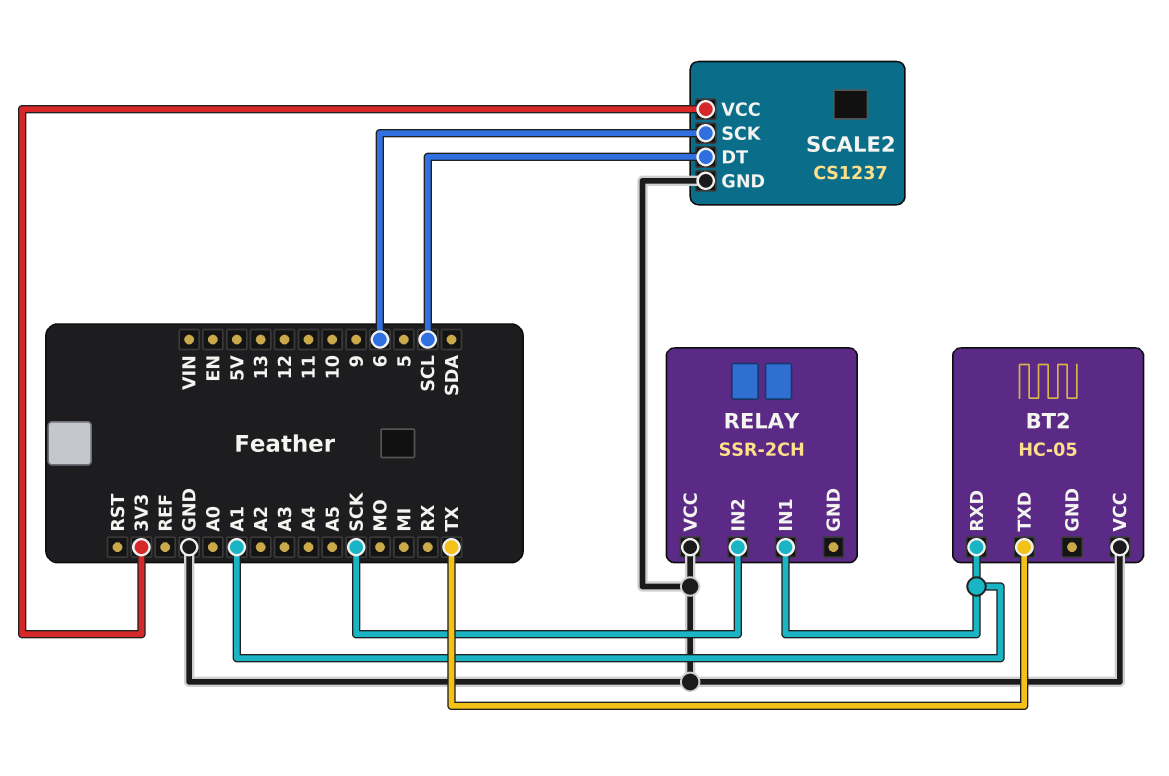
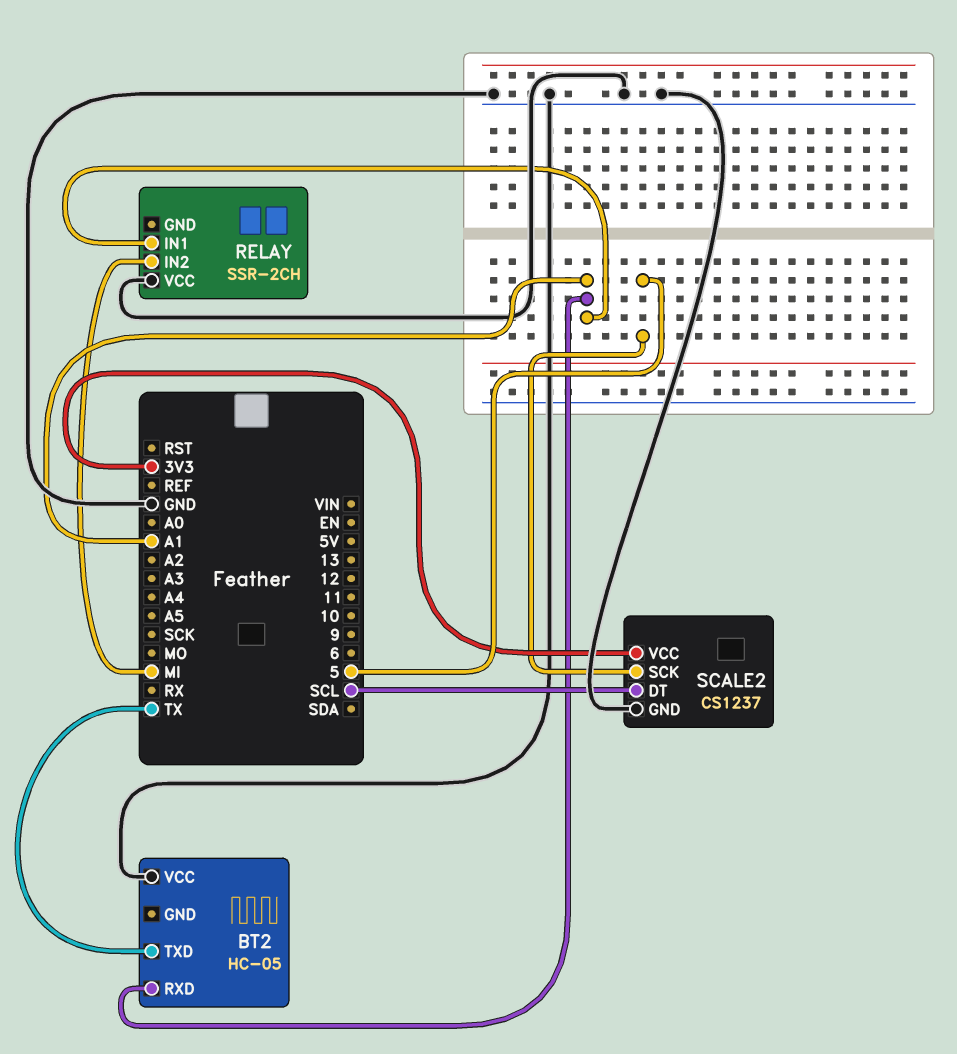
RELAY pin IN2: SCK -> MI
SCALE2 pin SCK: 6 -> 5

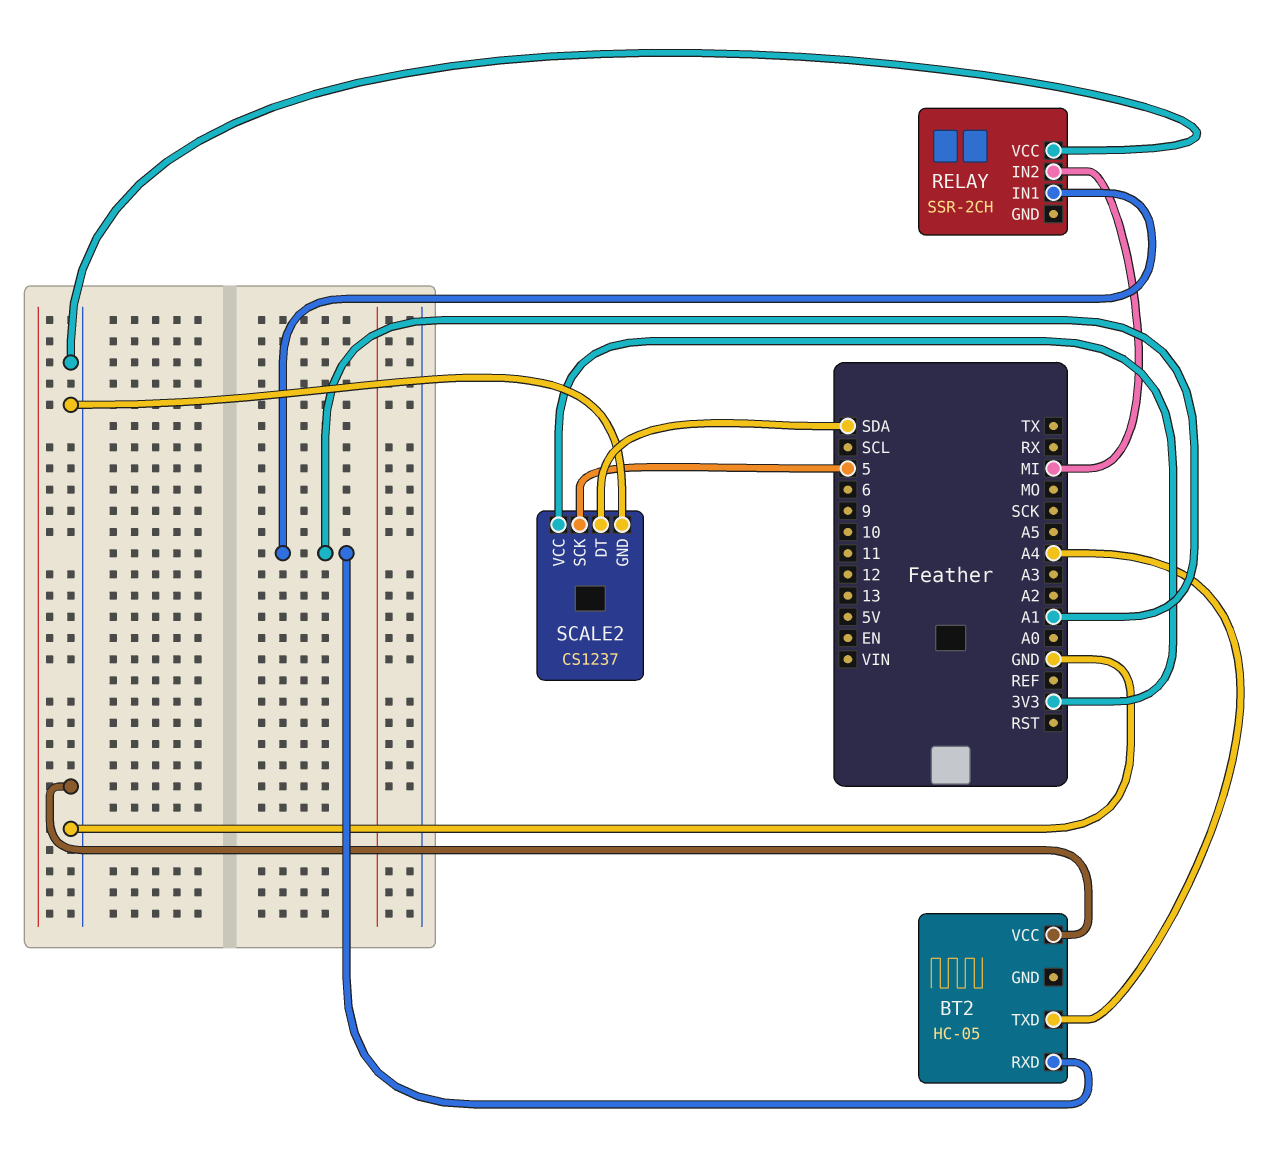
BT2 pin TXD: TX -> A4
SCALE2 pin DT: SCL -> SDA

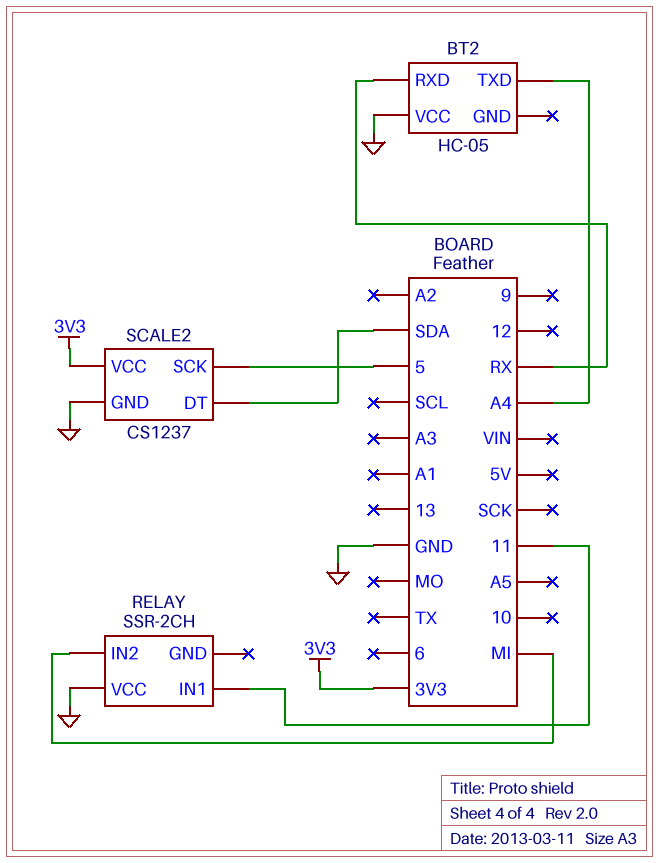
BT2 pin RXD: A1 -> RX
RELAY pin IN1: A1 -> 11

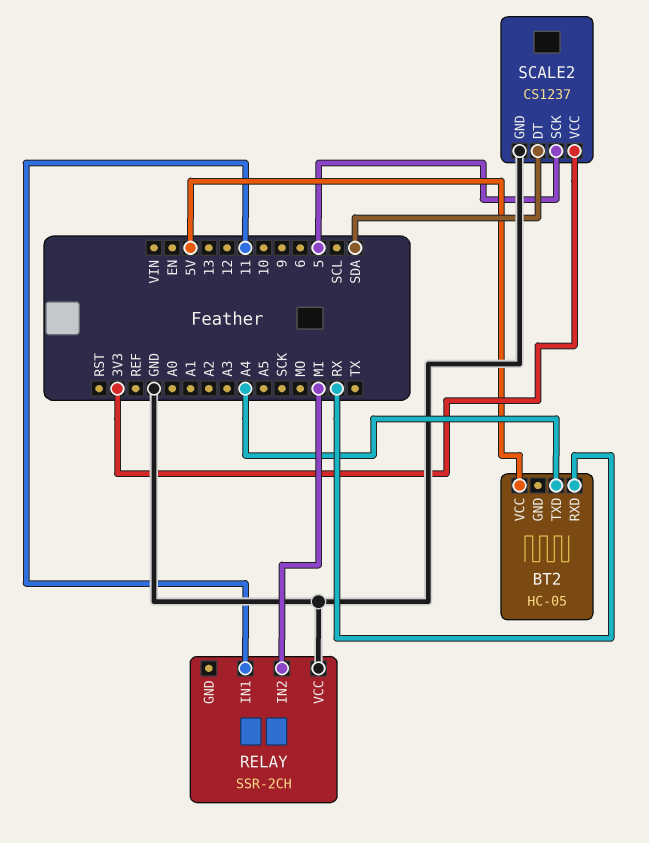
BT2 pin VCC: GND -> 5V

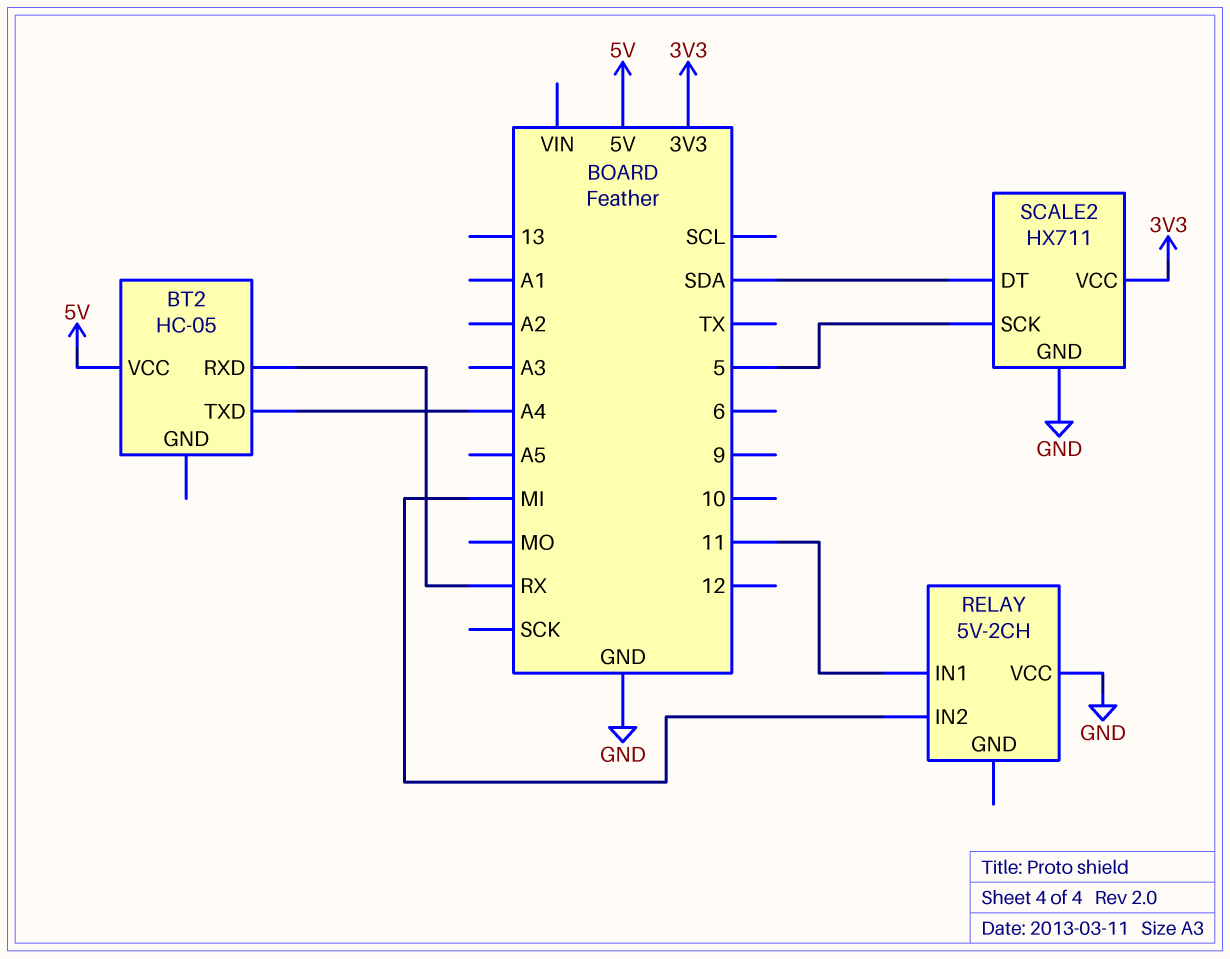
RELAY: SSR-2CH -> 5V-2CH
SCALE2: CS1237 -> HX711

